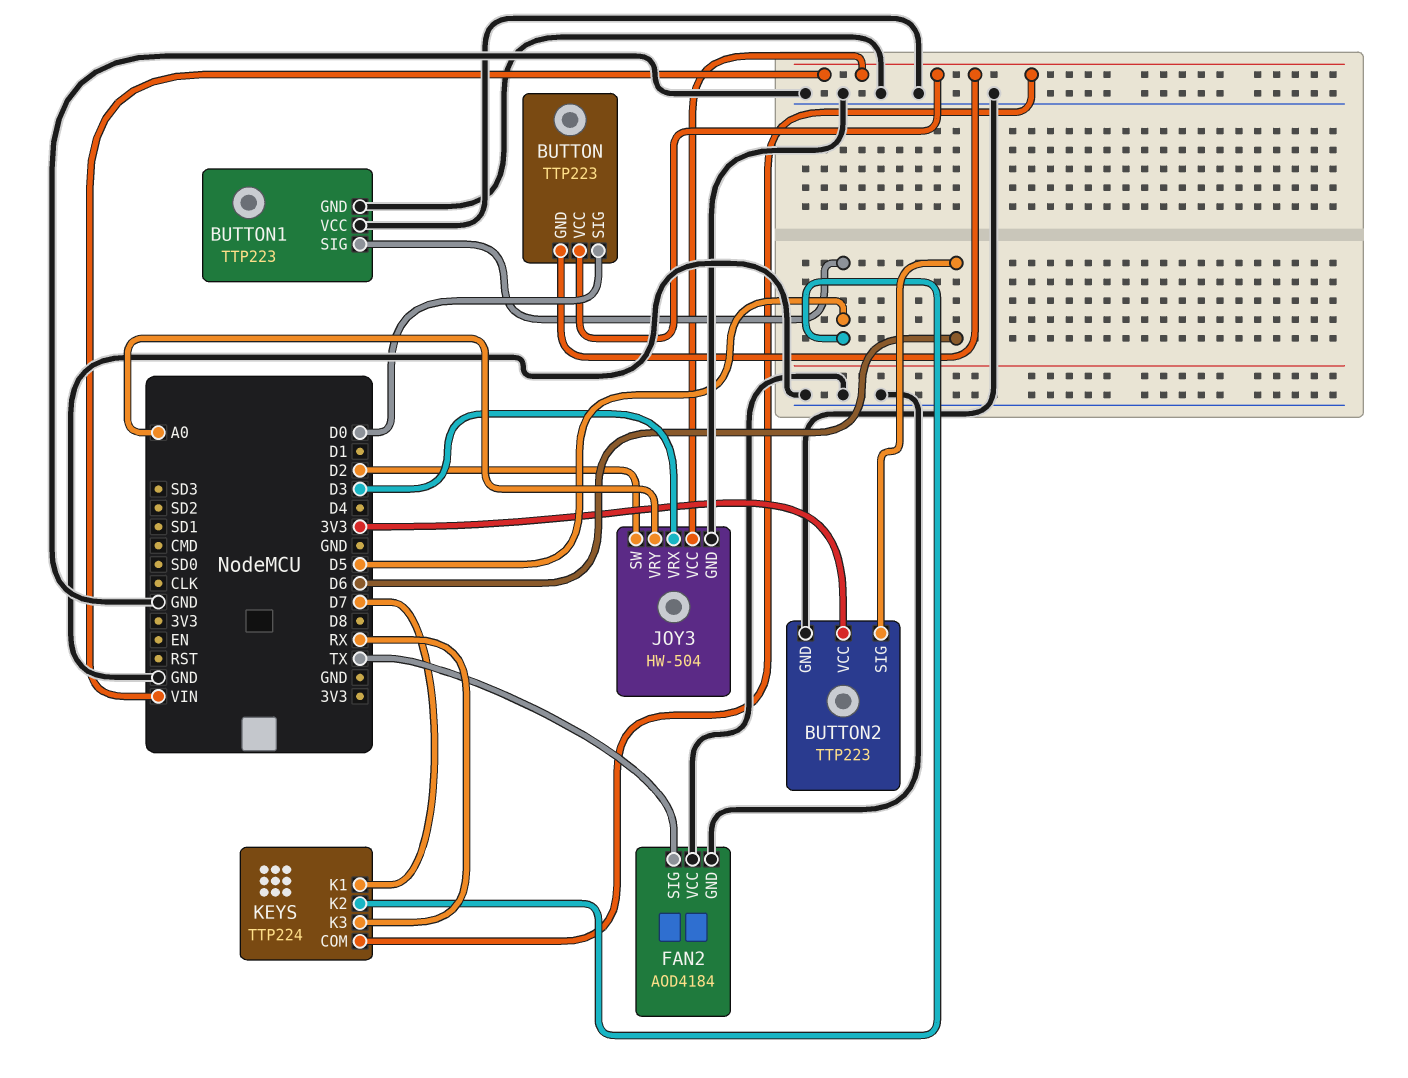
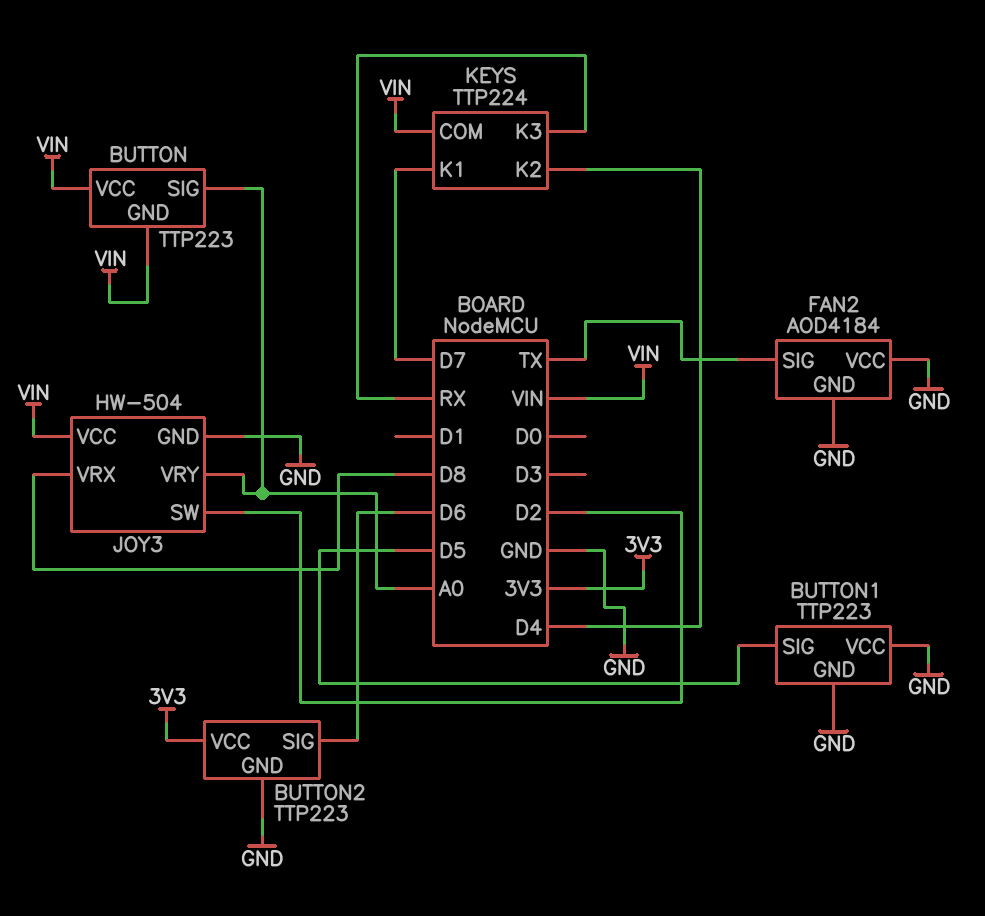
BUTTON pin SIG: D0 -> A0
JOY3 pin VRX: D3 -> D8
KEYS pin K2: D5 -> D4

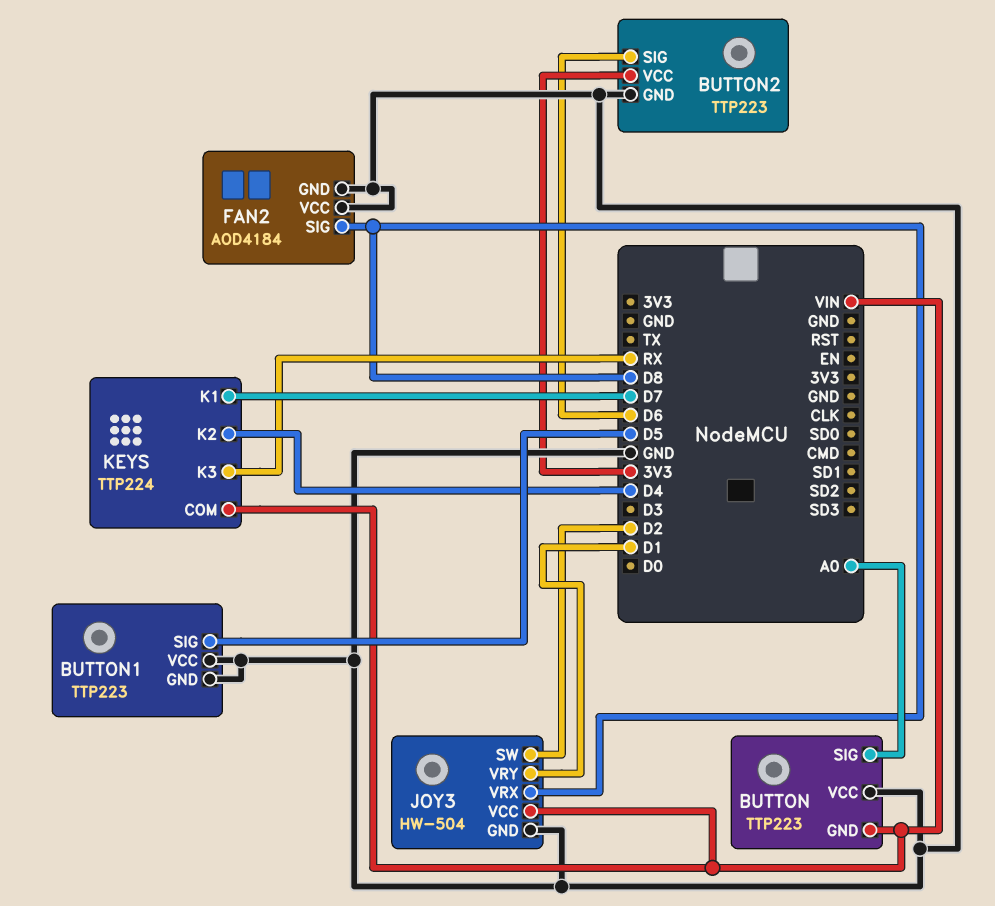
BUTTON pin VCC: VIN -> GND
FAN2 pin SIG: TX -> D8
JOY3 pin VRY: A0 -> D1

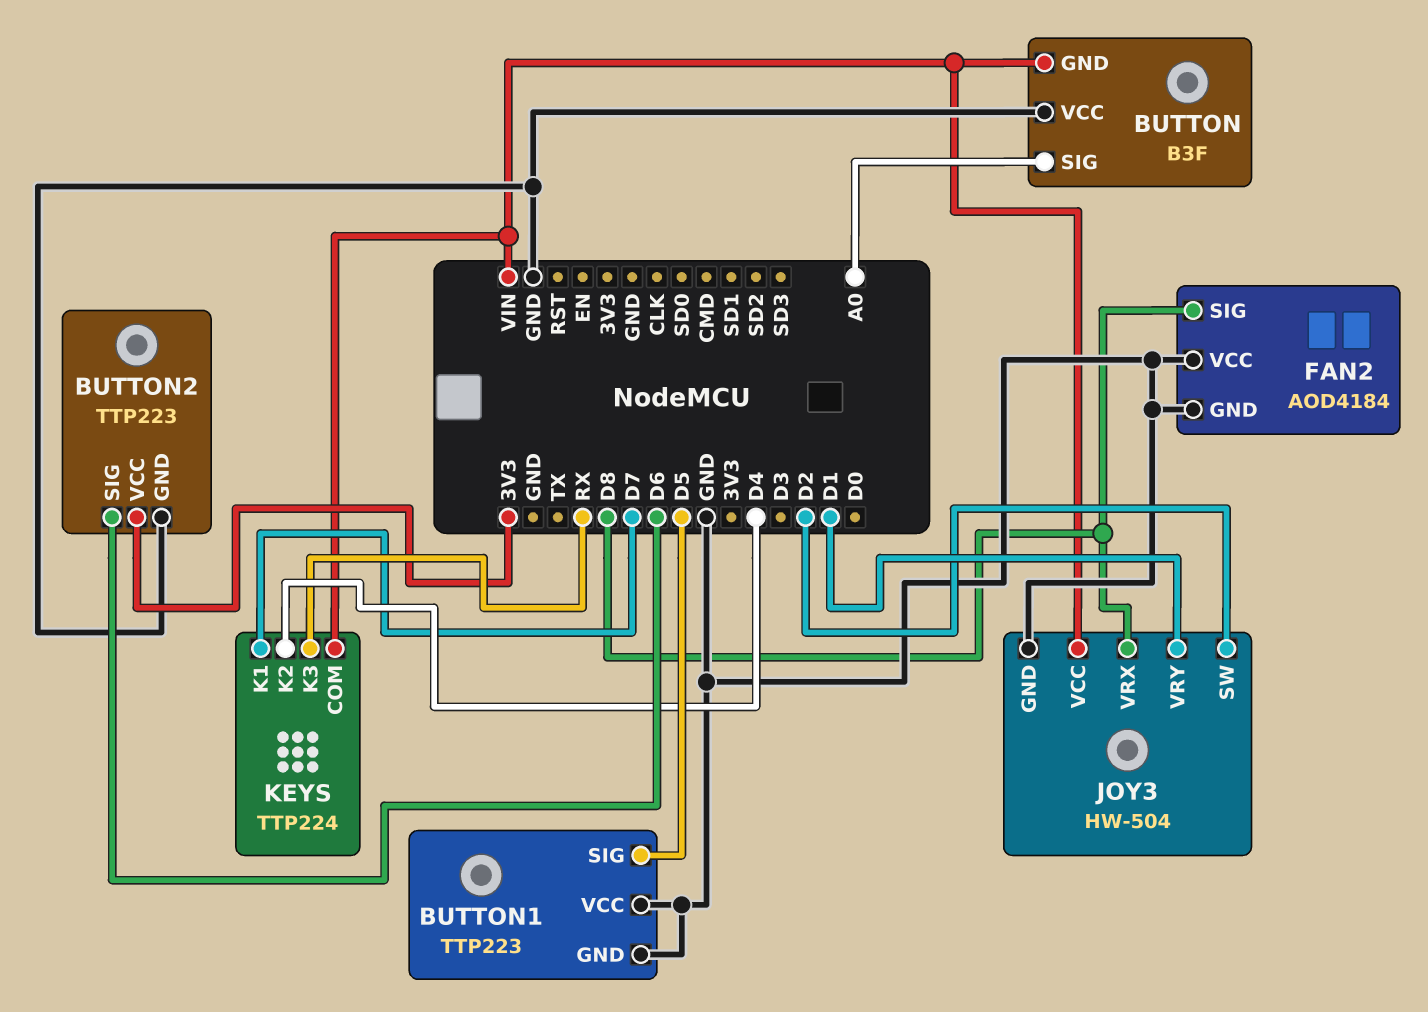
BUTTON: TTP223 -> B3F

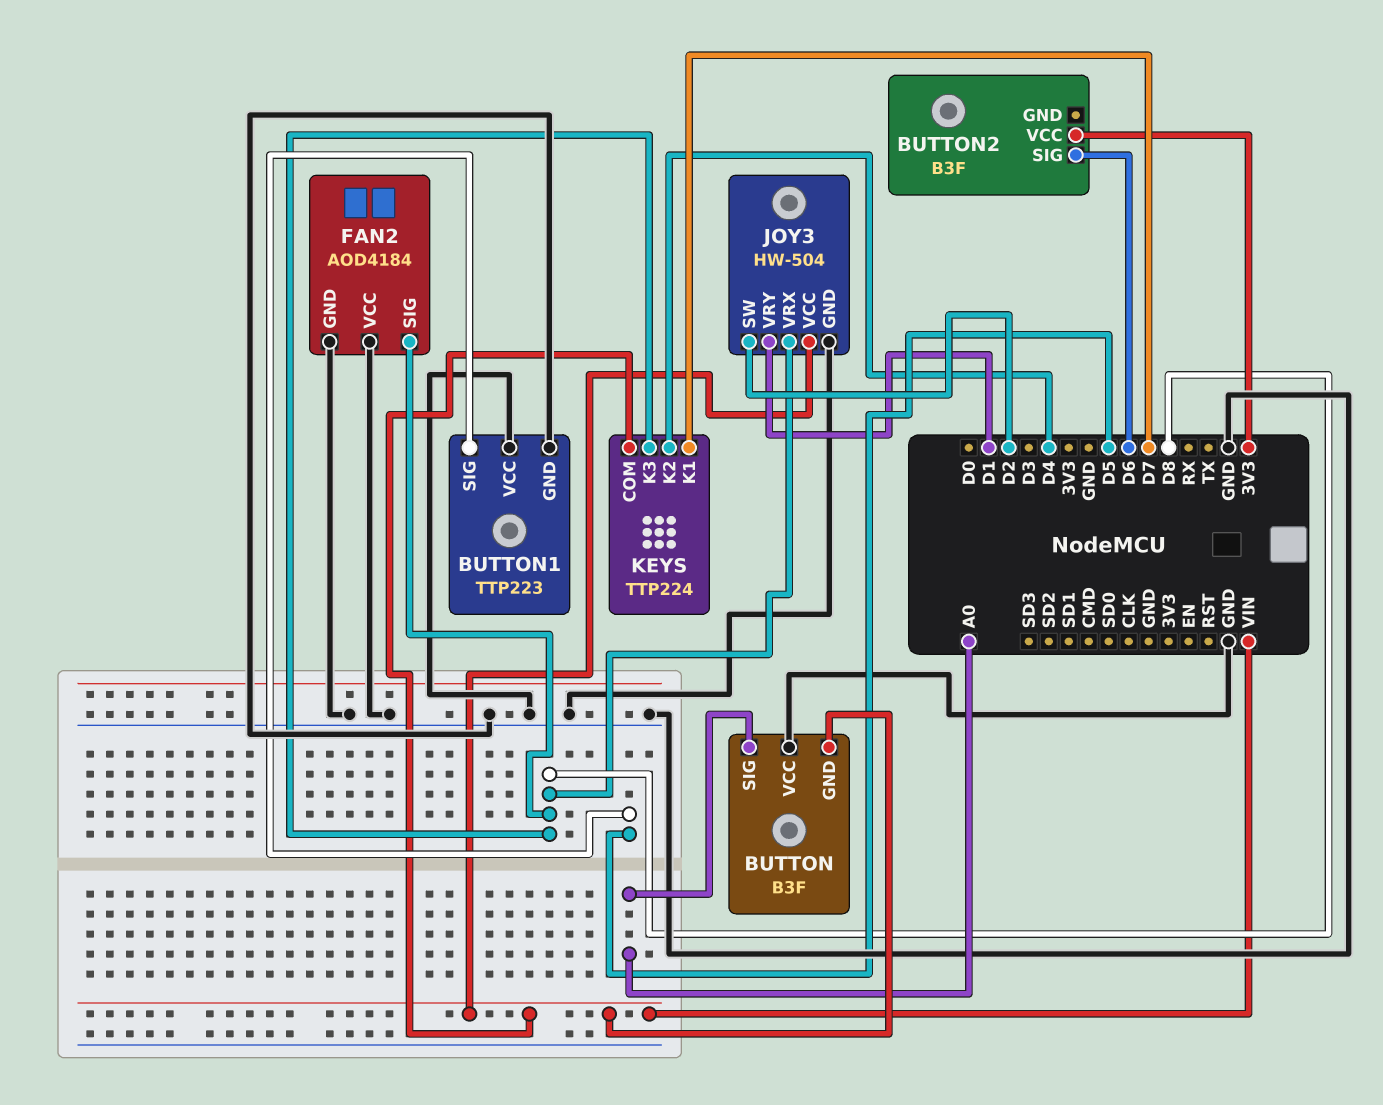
BUTTON2: TTP223 -> B3F
BUTTON2 pin GND: GND -> none
KEYS pin K3: RX -> D8

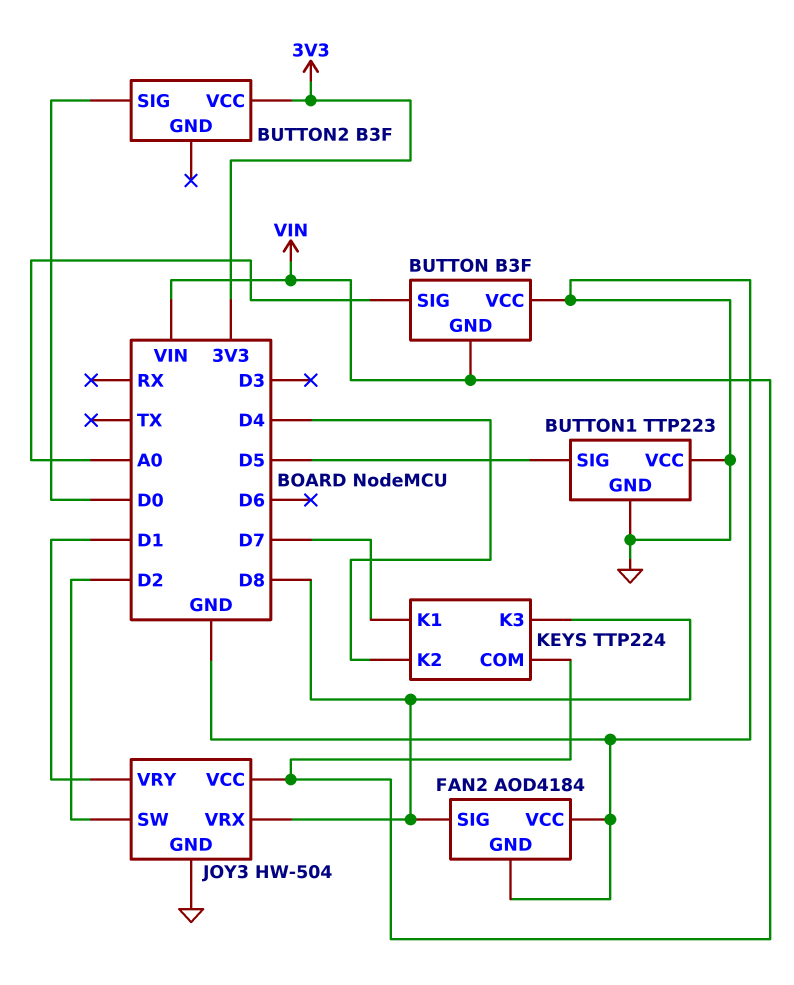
BUTTON2 pin SIG: D6 -> D0

